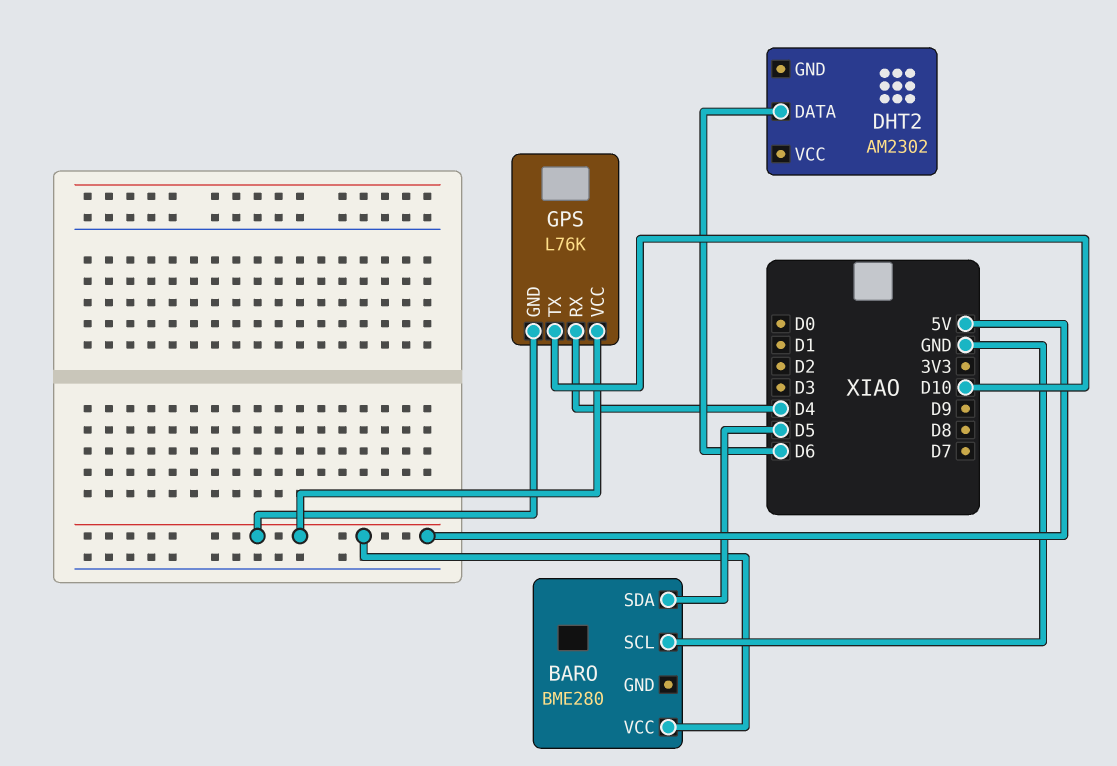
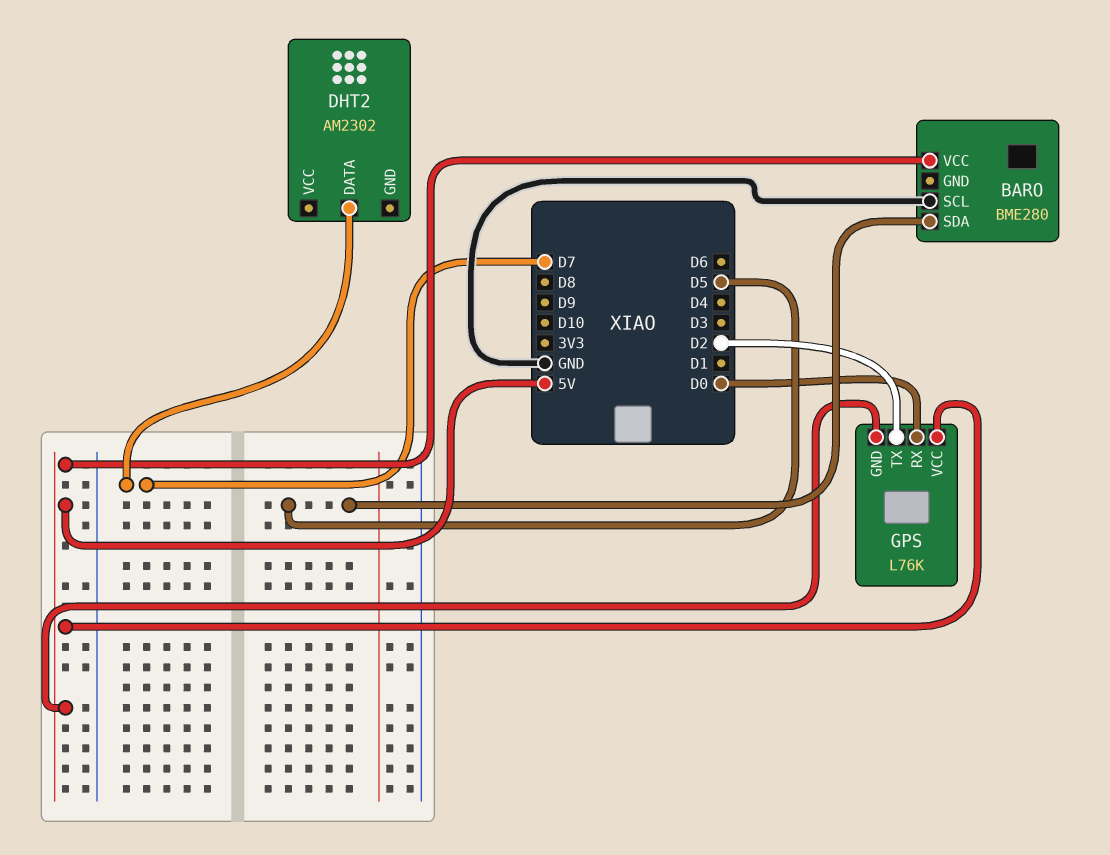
DHT2 pin DATA: D6 -> D7
GPS pin RX: D4 -> D0
GPS pin TX: D10 -> D2

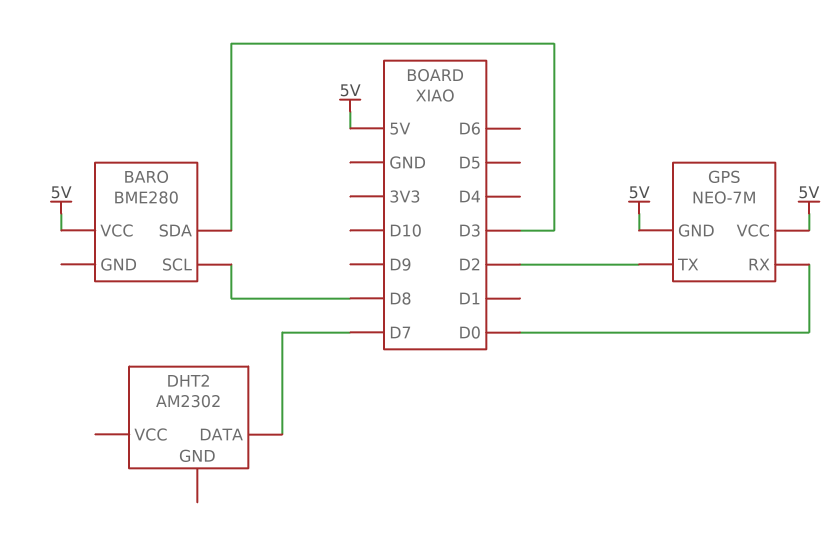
BARO pin SCL: GND -> D8
BARO pin SDA: D5 -> D3
GPS: L76K -> NEO-7M

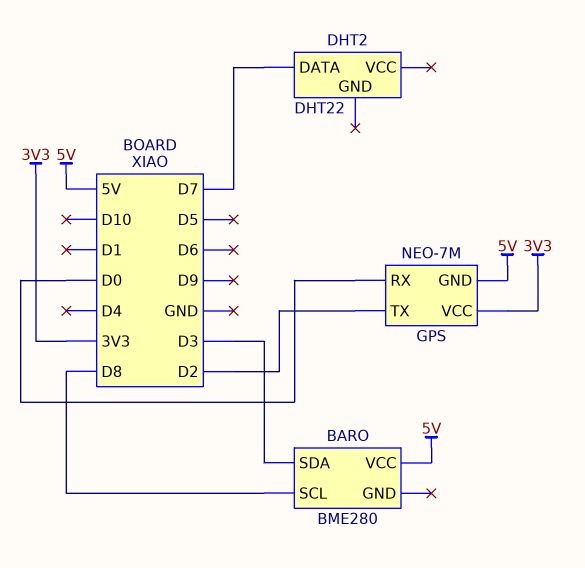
DHT2: AM2302 -> DHT22
GPS pin VCC: 5V -> 3V3

